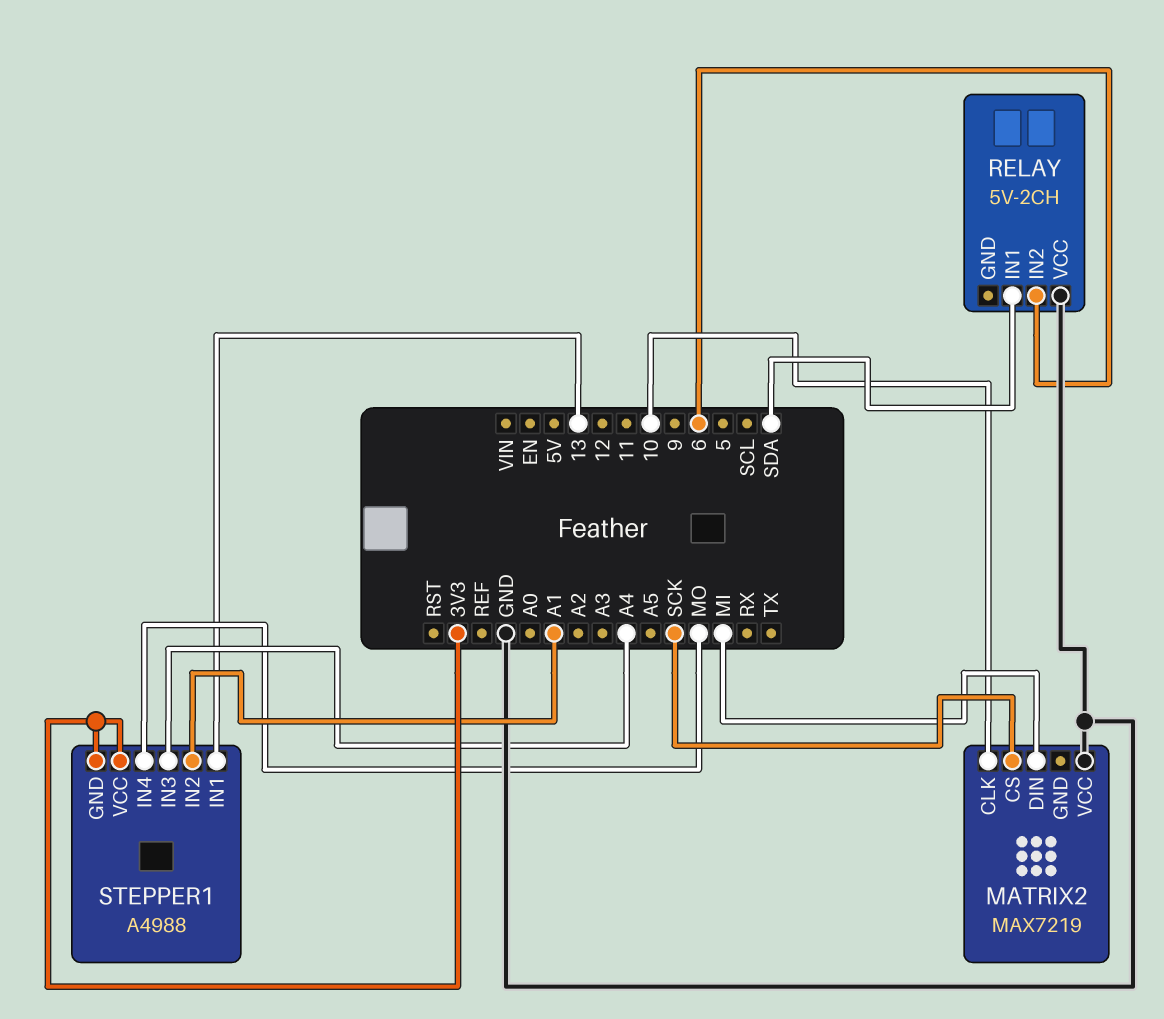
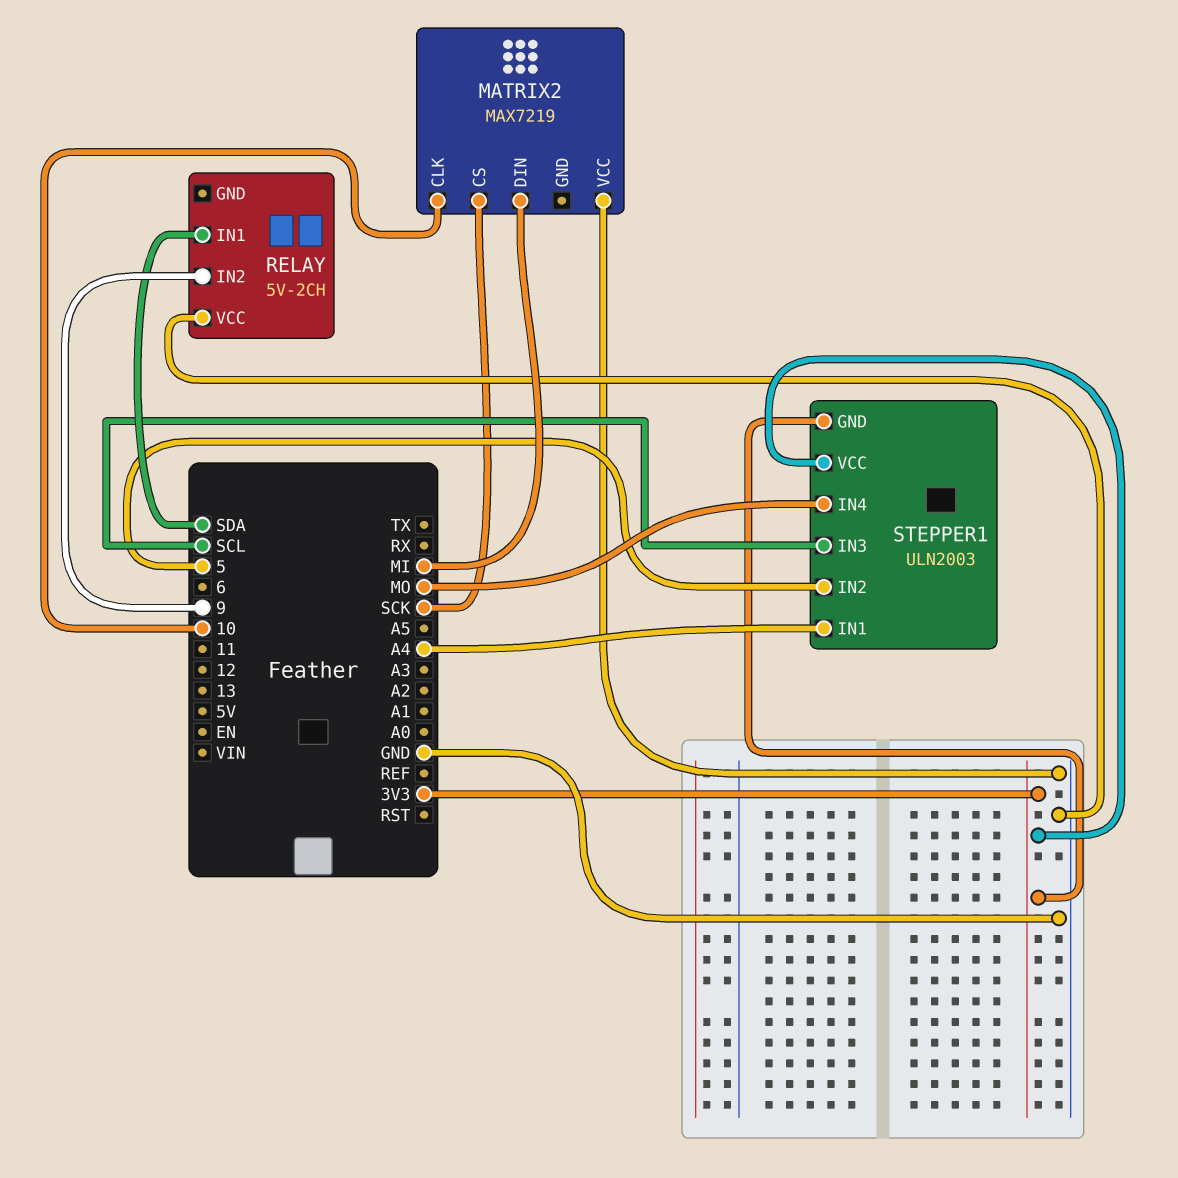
RELAY pin IN2: 6 -> 9
STEPPER1: A4988 -> ULN2003
STEPPER1 pin IN1: 13 -> A4
STEPPER1 pin IN2: A1 -> 5
STEPPER1 pin IN3: A4 -> SCL

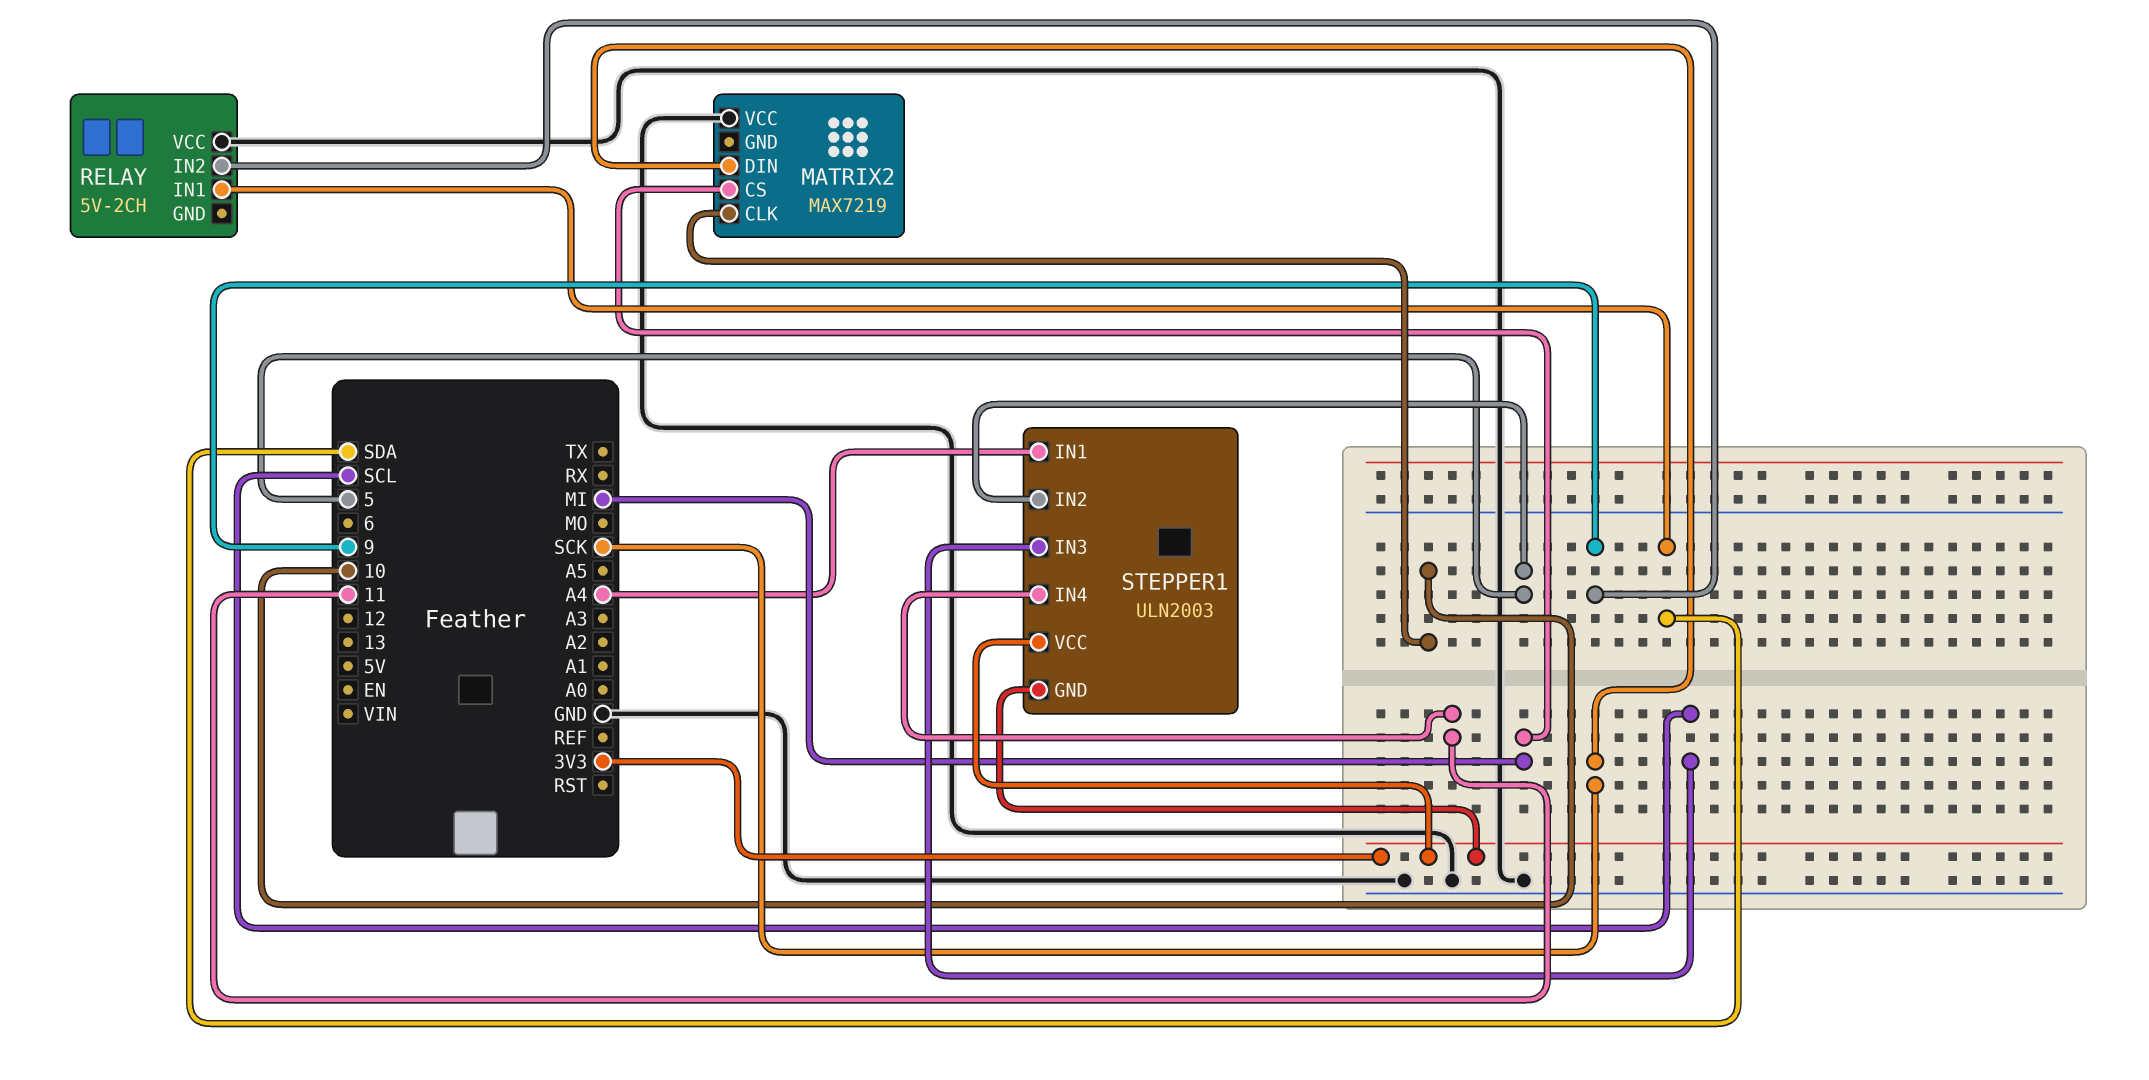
MATRIX2 pin CS: SCK -> MI
MATRIX2 pin DIN: MI -> SCK
STEPPER1 pin IN4: MO -> 11

